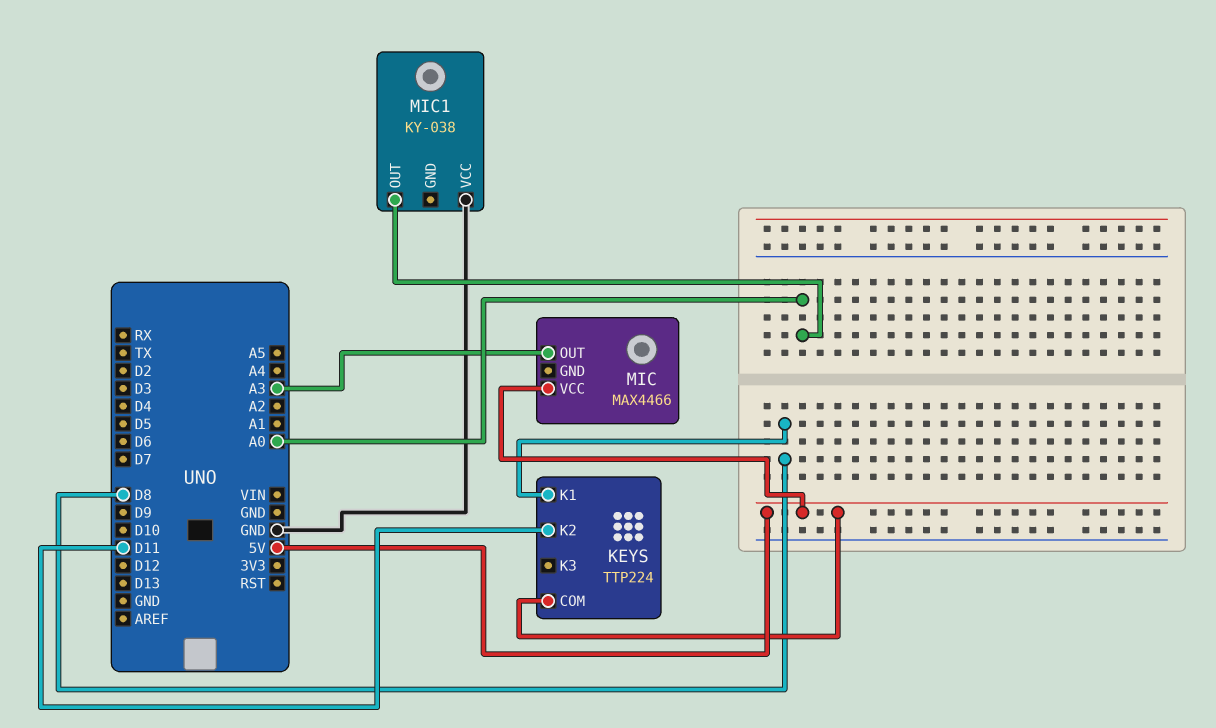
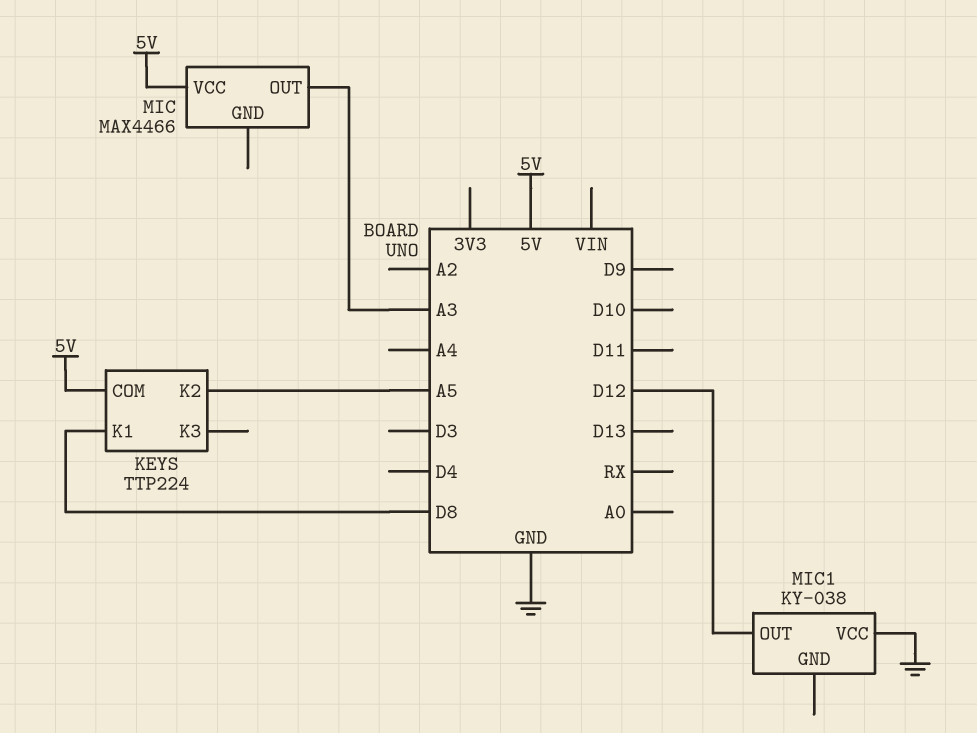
KEYS pin K2: D11 -> A5
MIC1 pin OUT: A0 -> D12

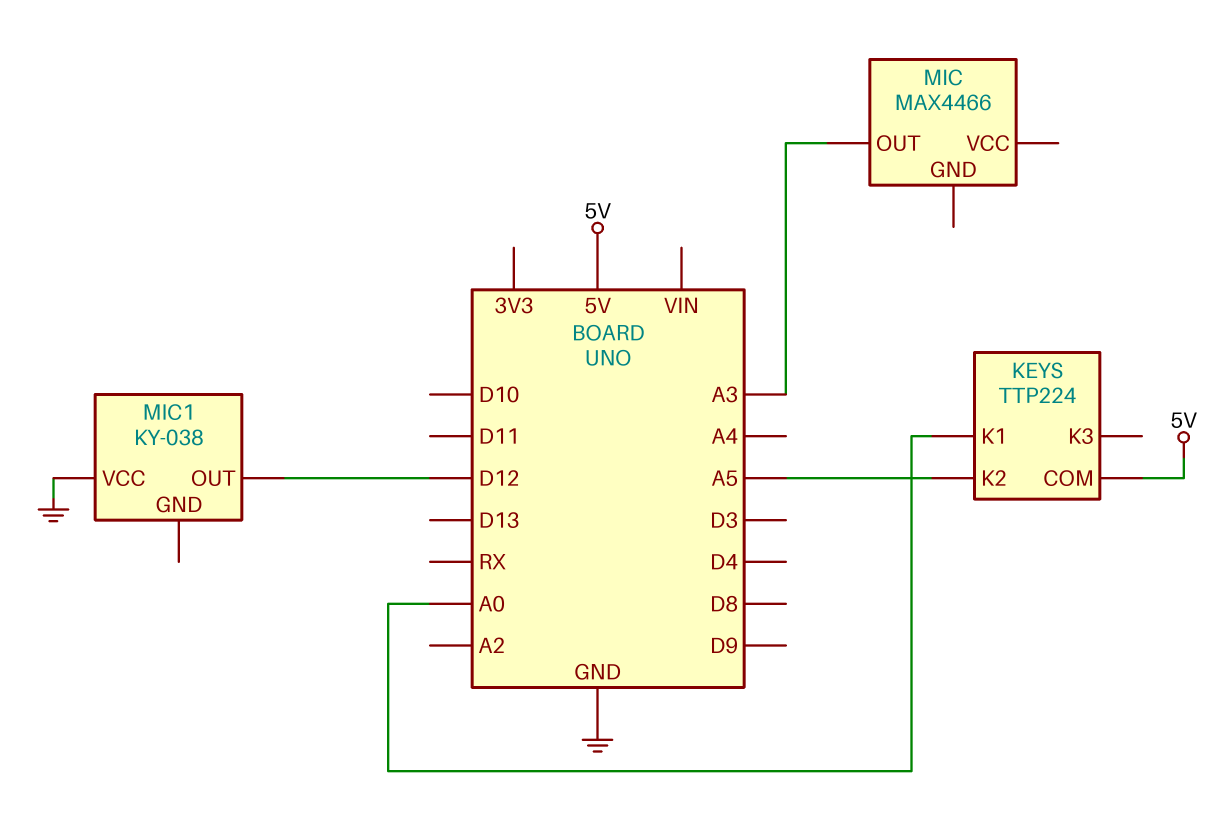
KEYS pin K1: D8 -> A0
MIC pin VCC: 5V -> none

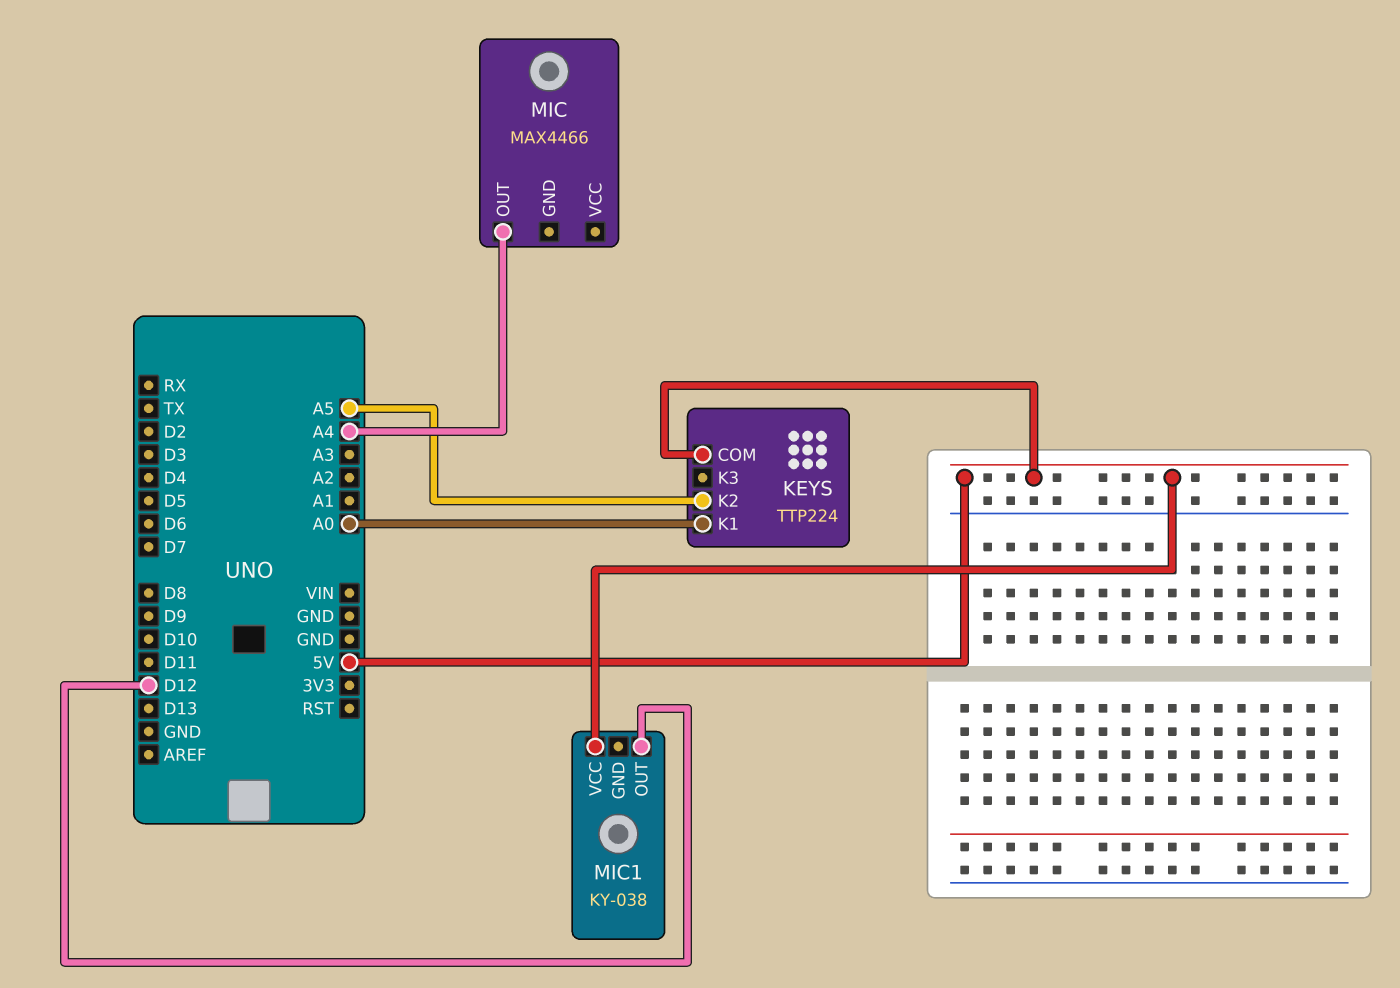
MIC pin OUT: A3 -> A4
MIC1 pin VCC: GND -> 5V

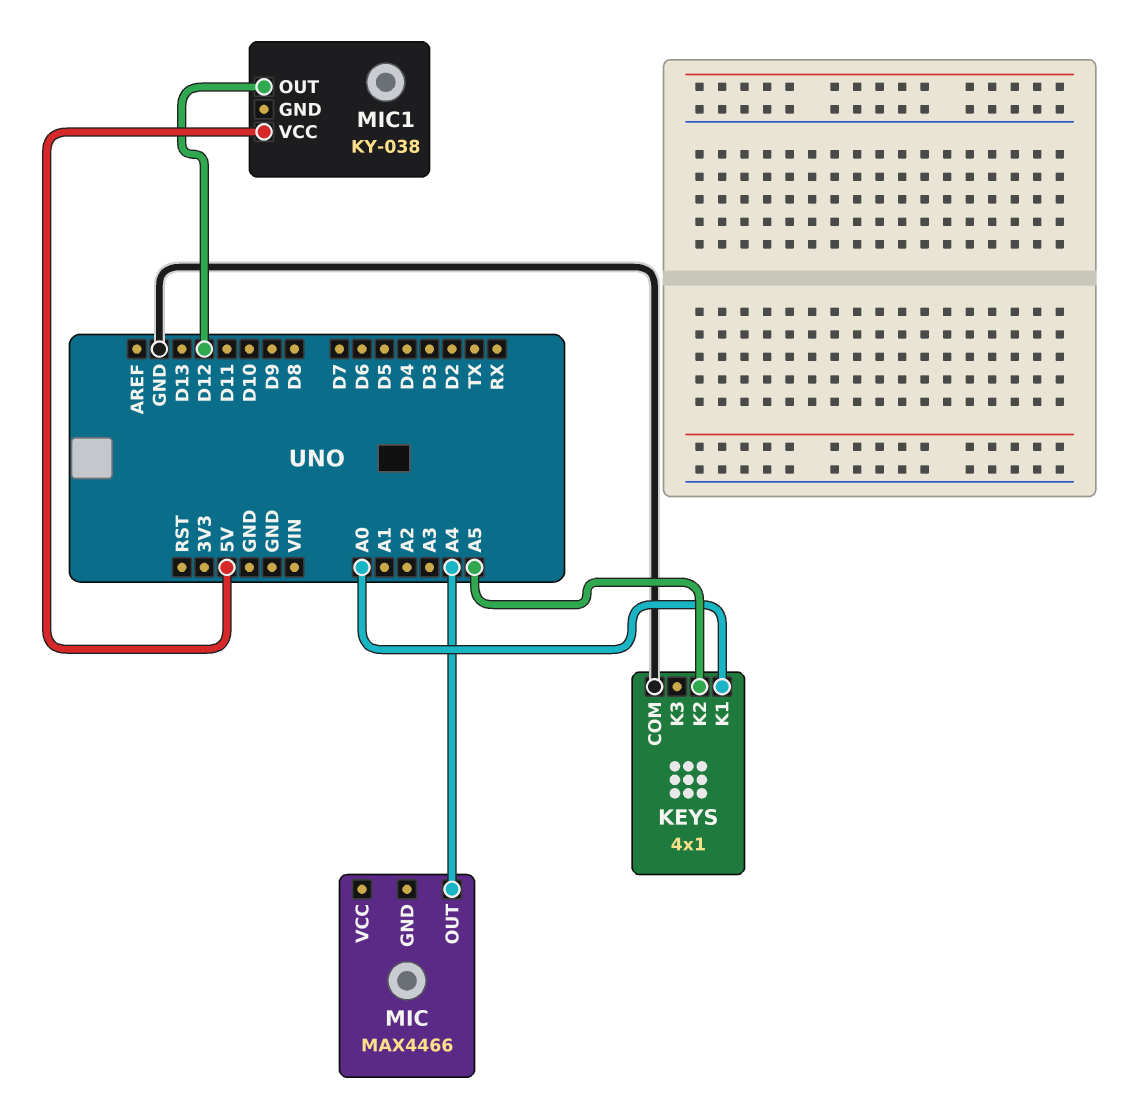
KEYS: TTP224 -> 4x1
KEYS pin COM: 5V -> GND

